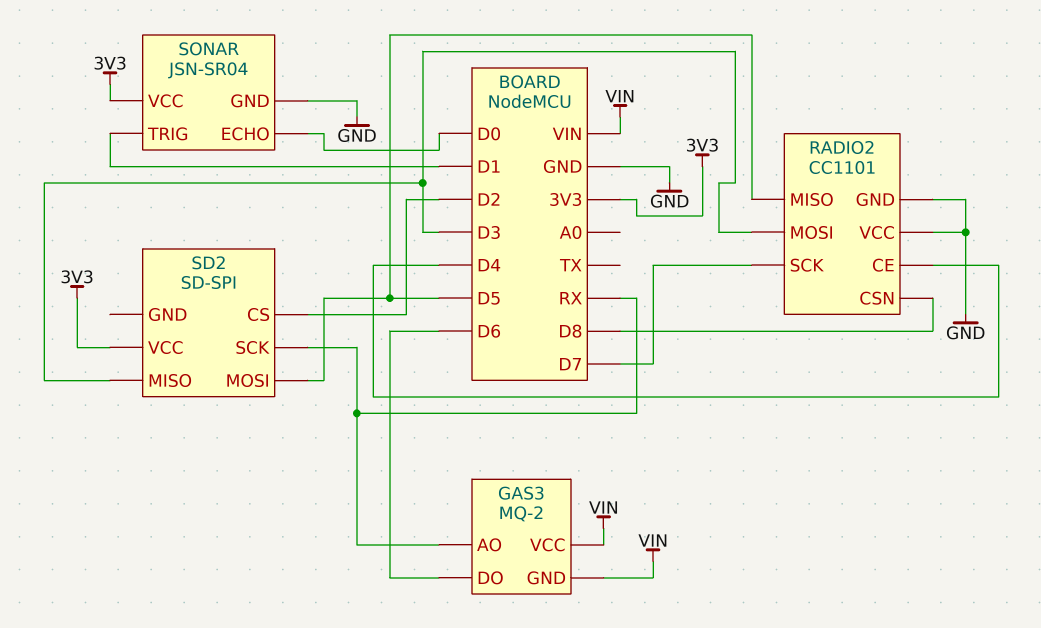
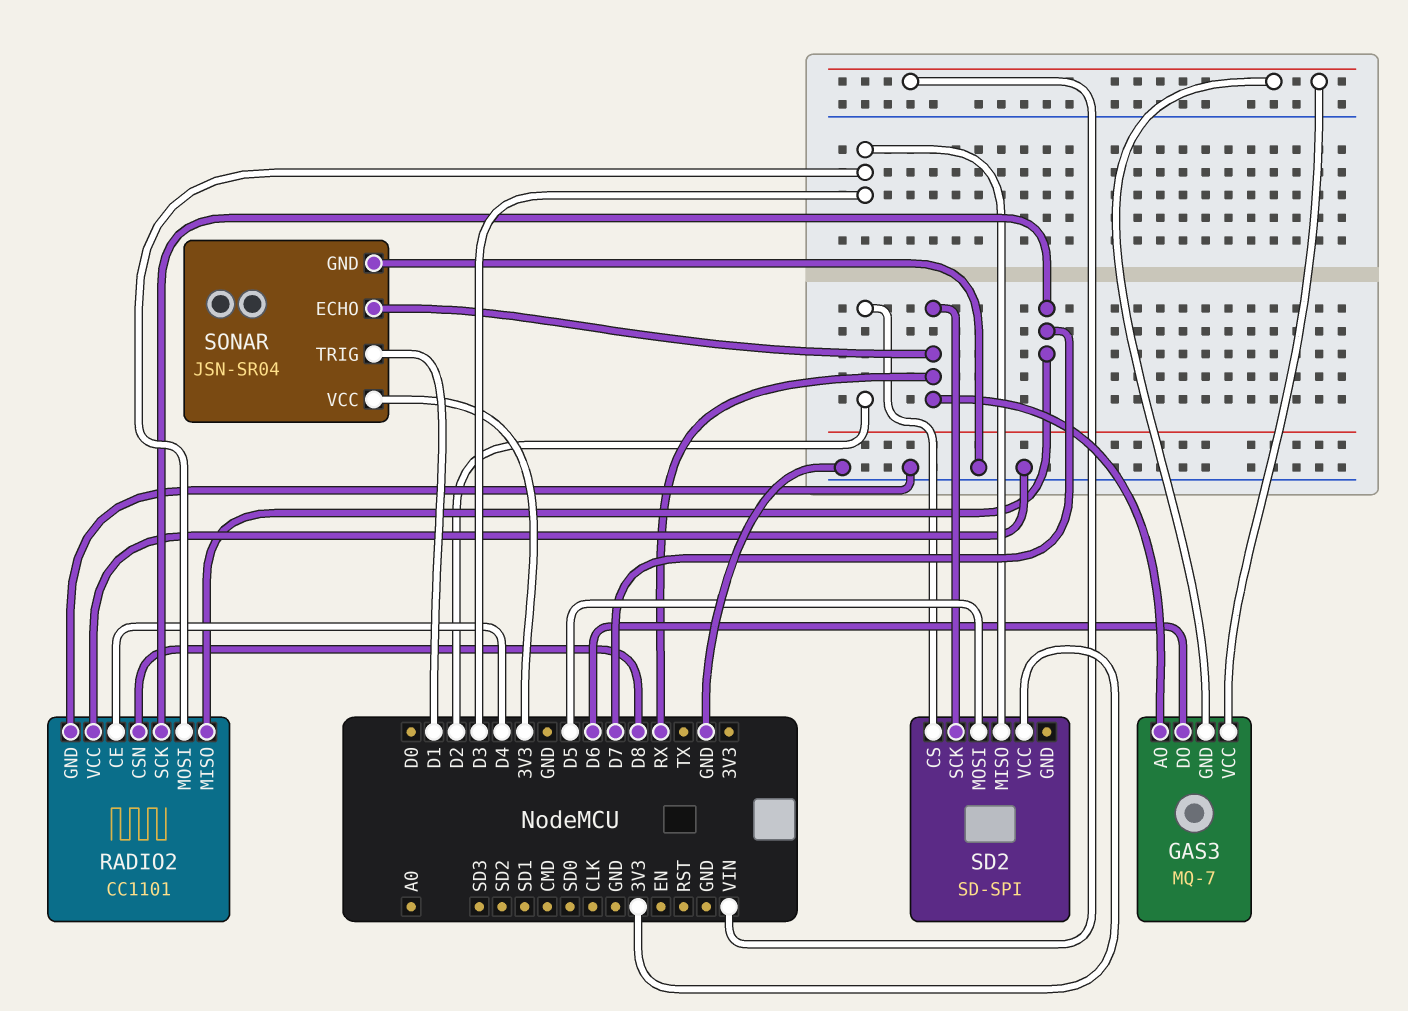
GAS3: MQ-2 -> MQ-7
RADIO2 pin MISO: D5 -> D7
SONAR pin ECHO: D0 -> RX

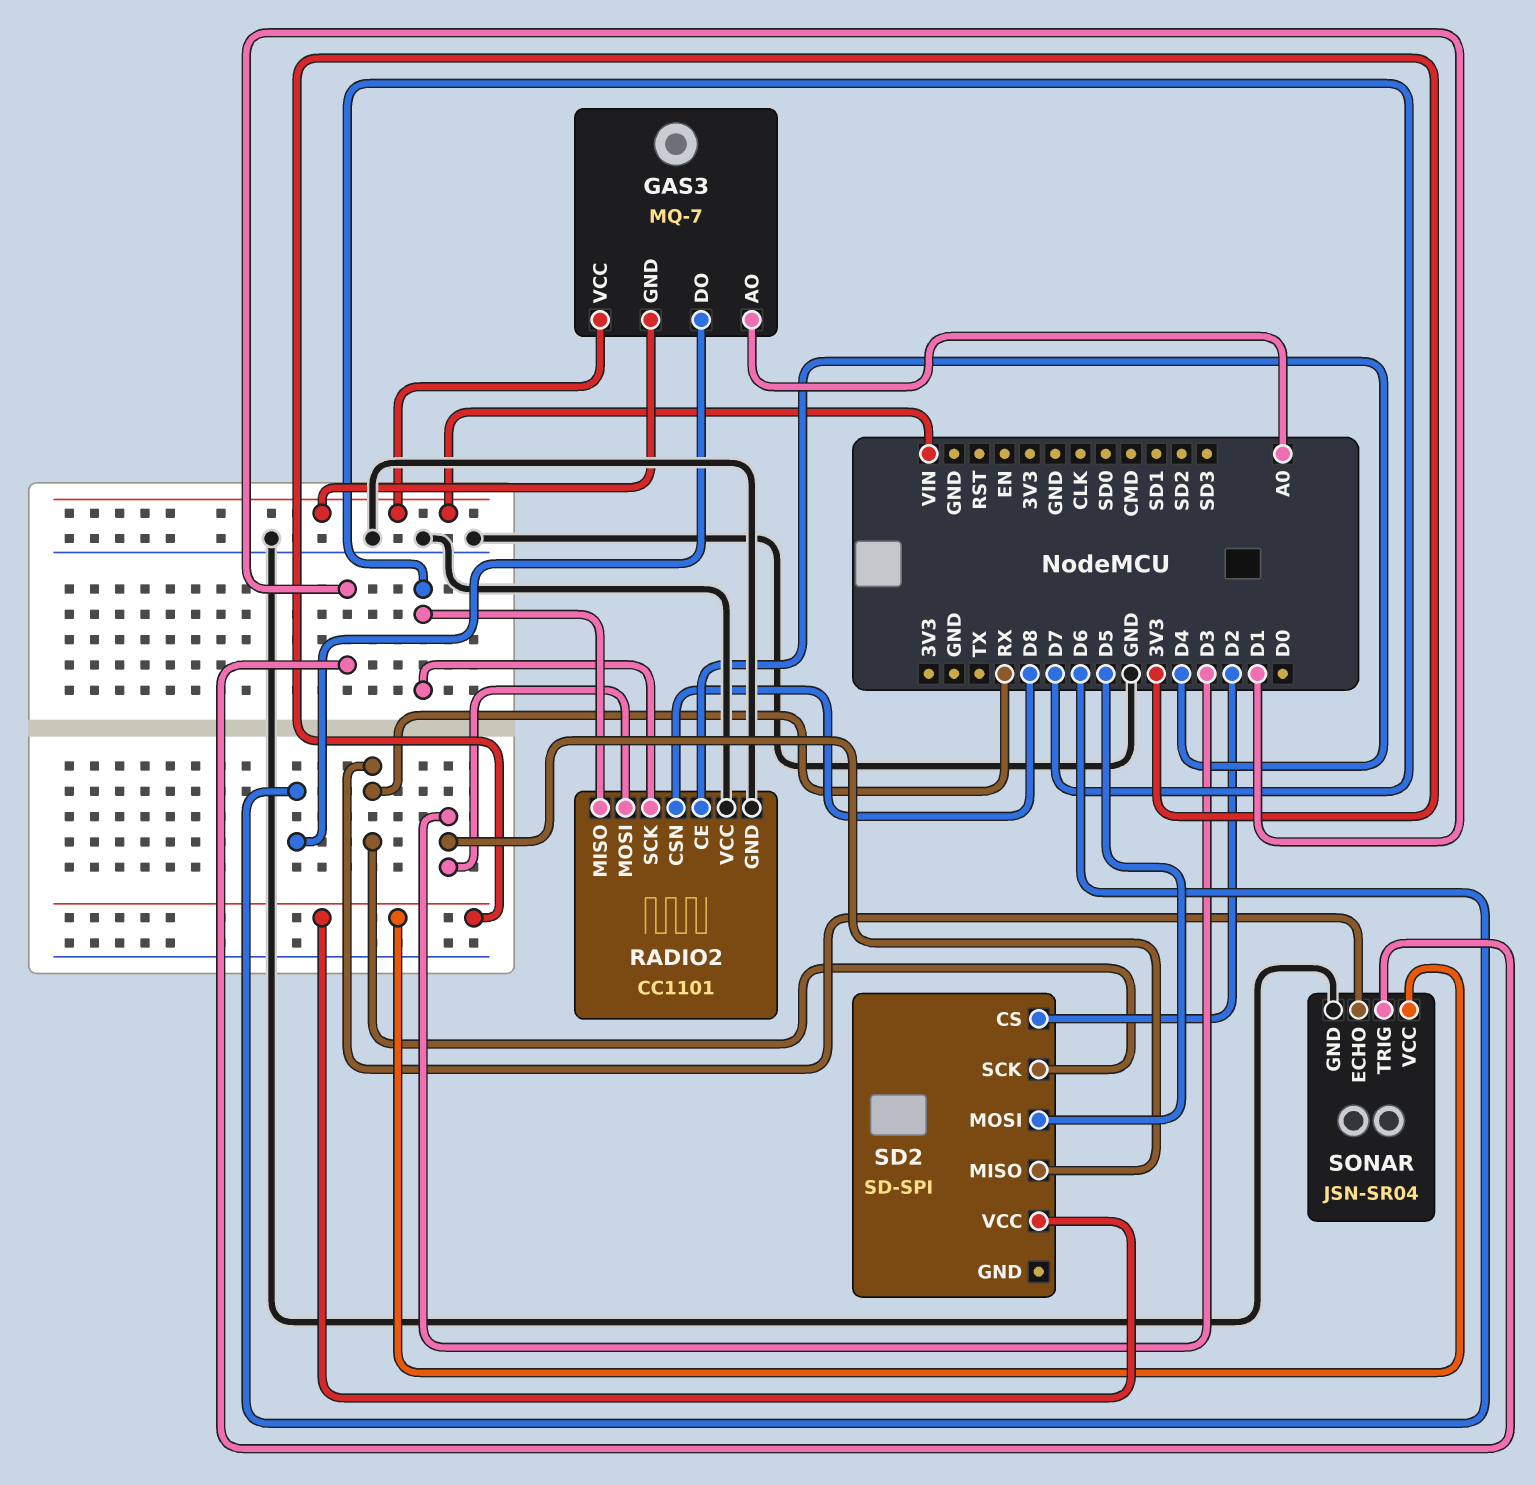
GAS3 pin AO: RX -> A0

